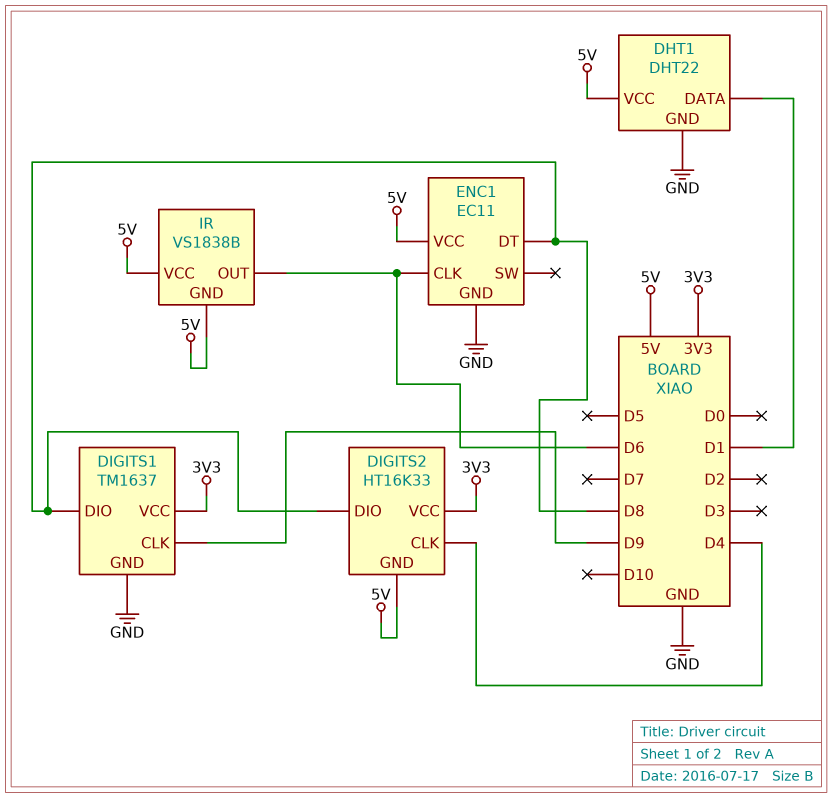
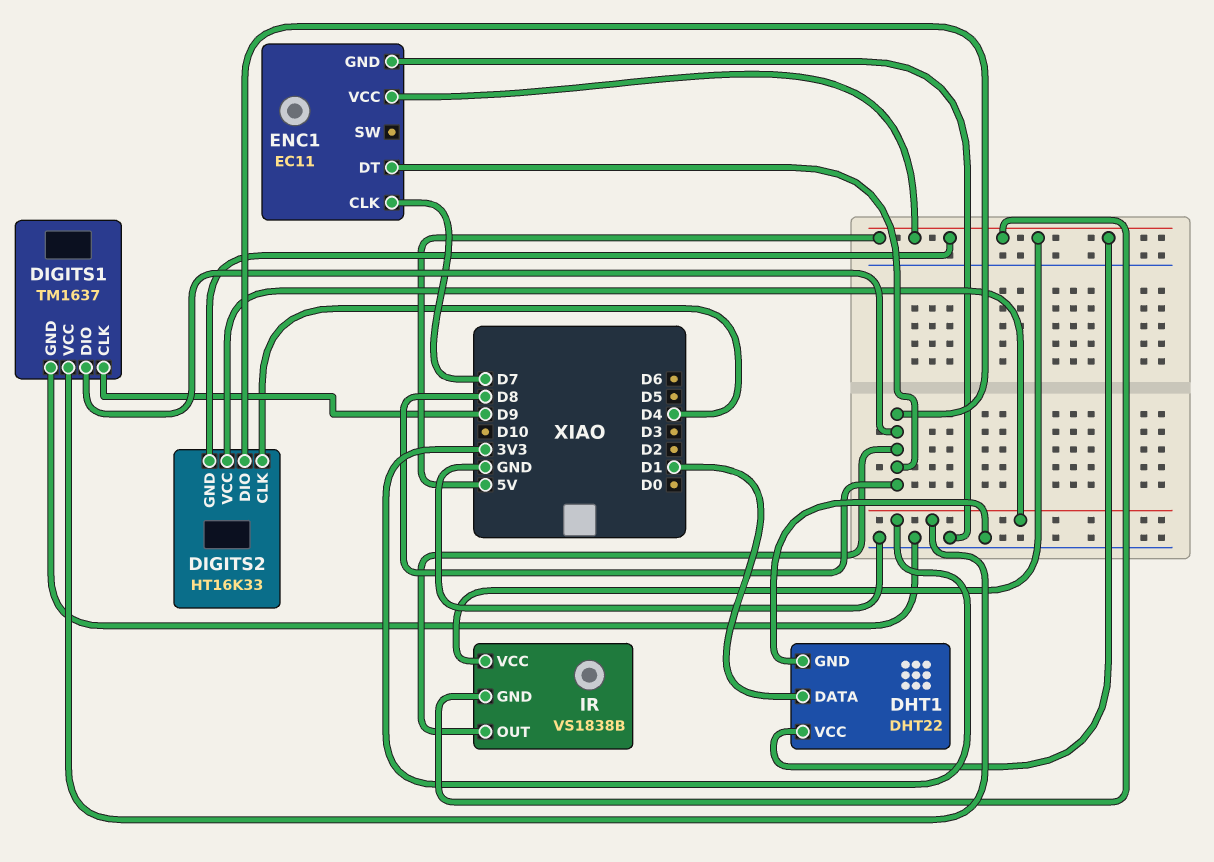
ENC1 pin CLK: D6 -> D7
IR pin OUT: D6 -> D8

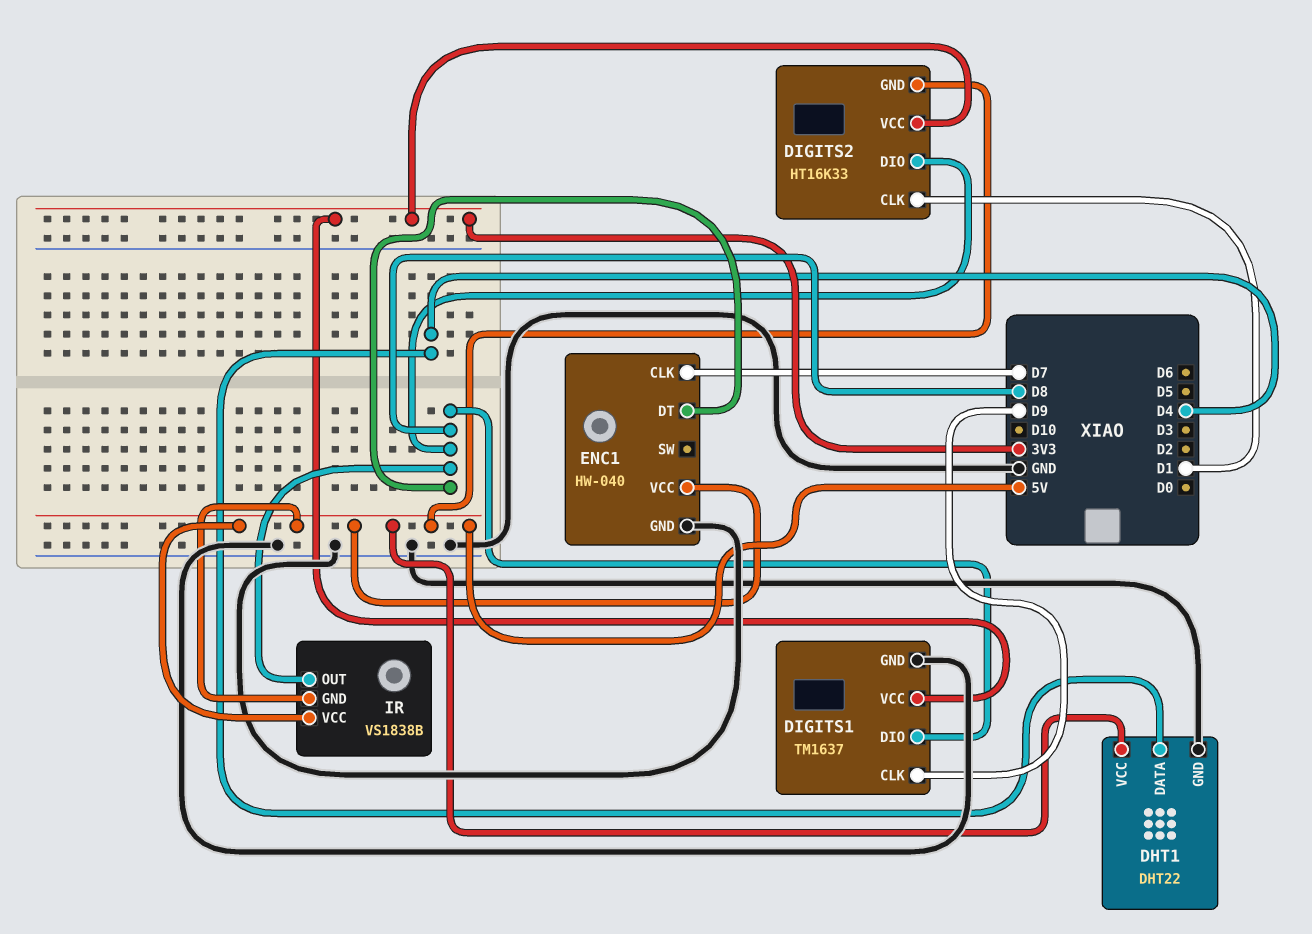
DHT1 pin DATA: D1 -> D4
DIGITS2 pin CLK: D4 -> D1
ENC1: EC11 -> HW-040

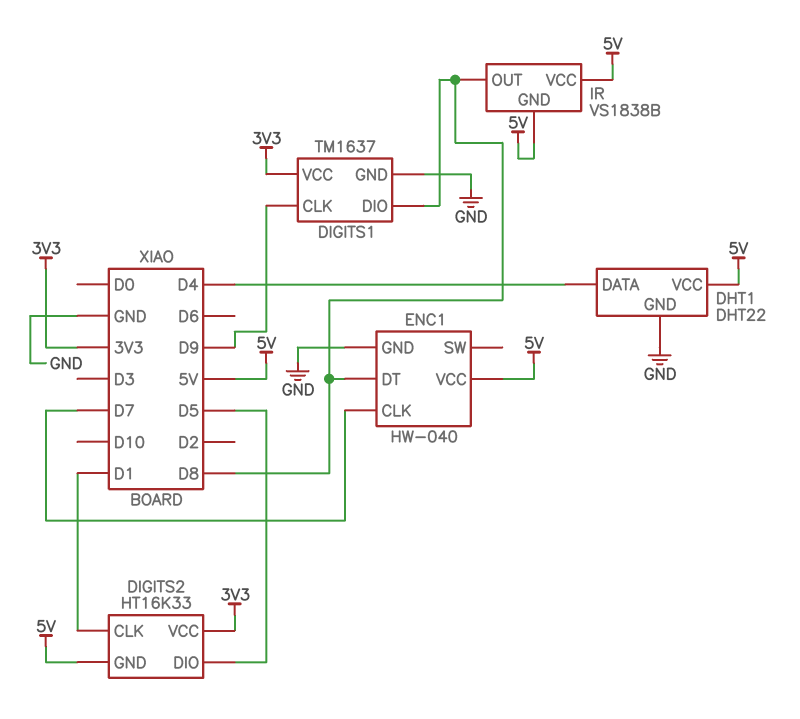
DIGITS2 pin DIO: D8 -> D5

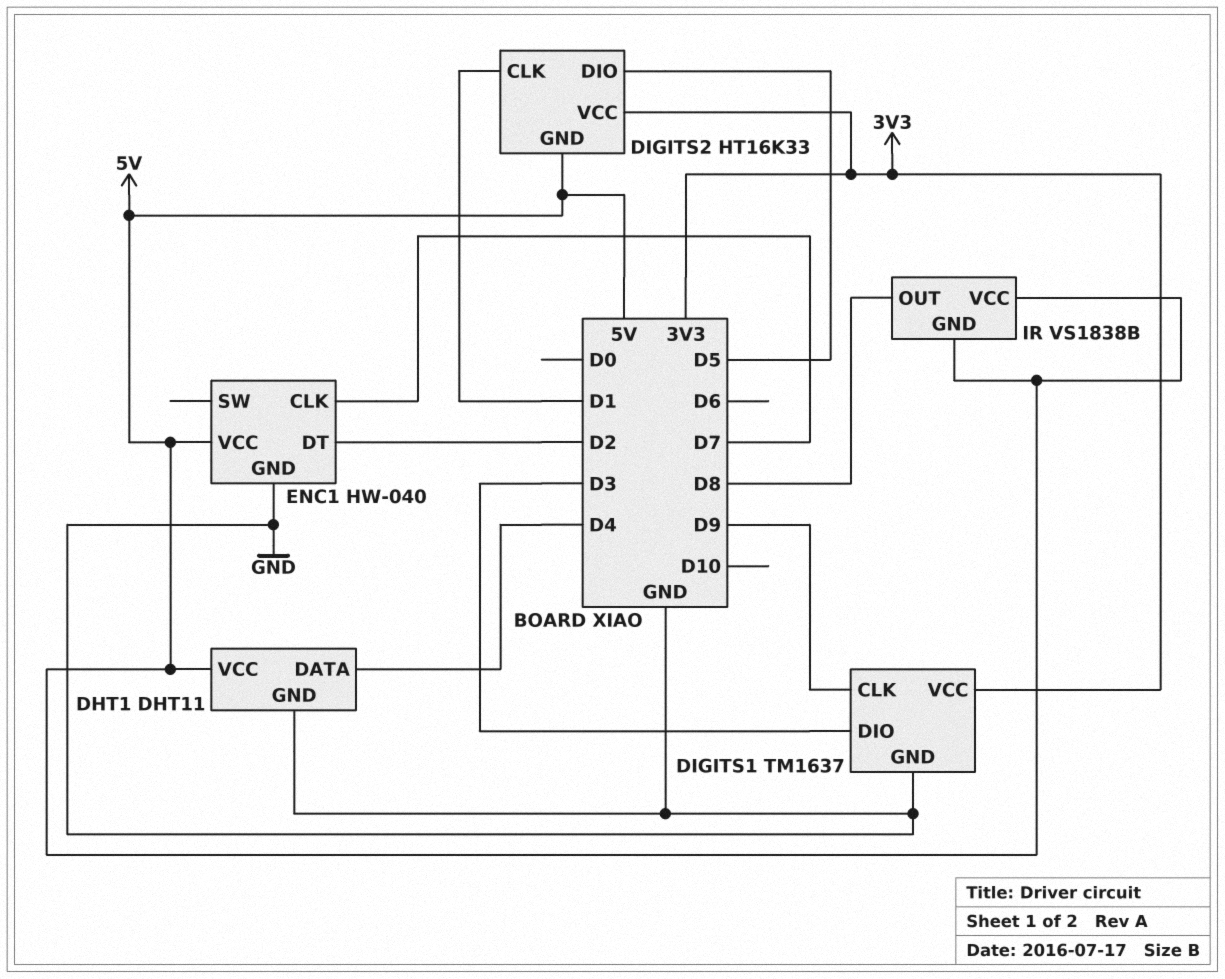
DHT1: DHT22 -> DHT11
DIGITS1 pin DIO: D8 -> D3
ENC1 pin DT: D8 -> D2

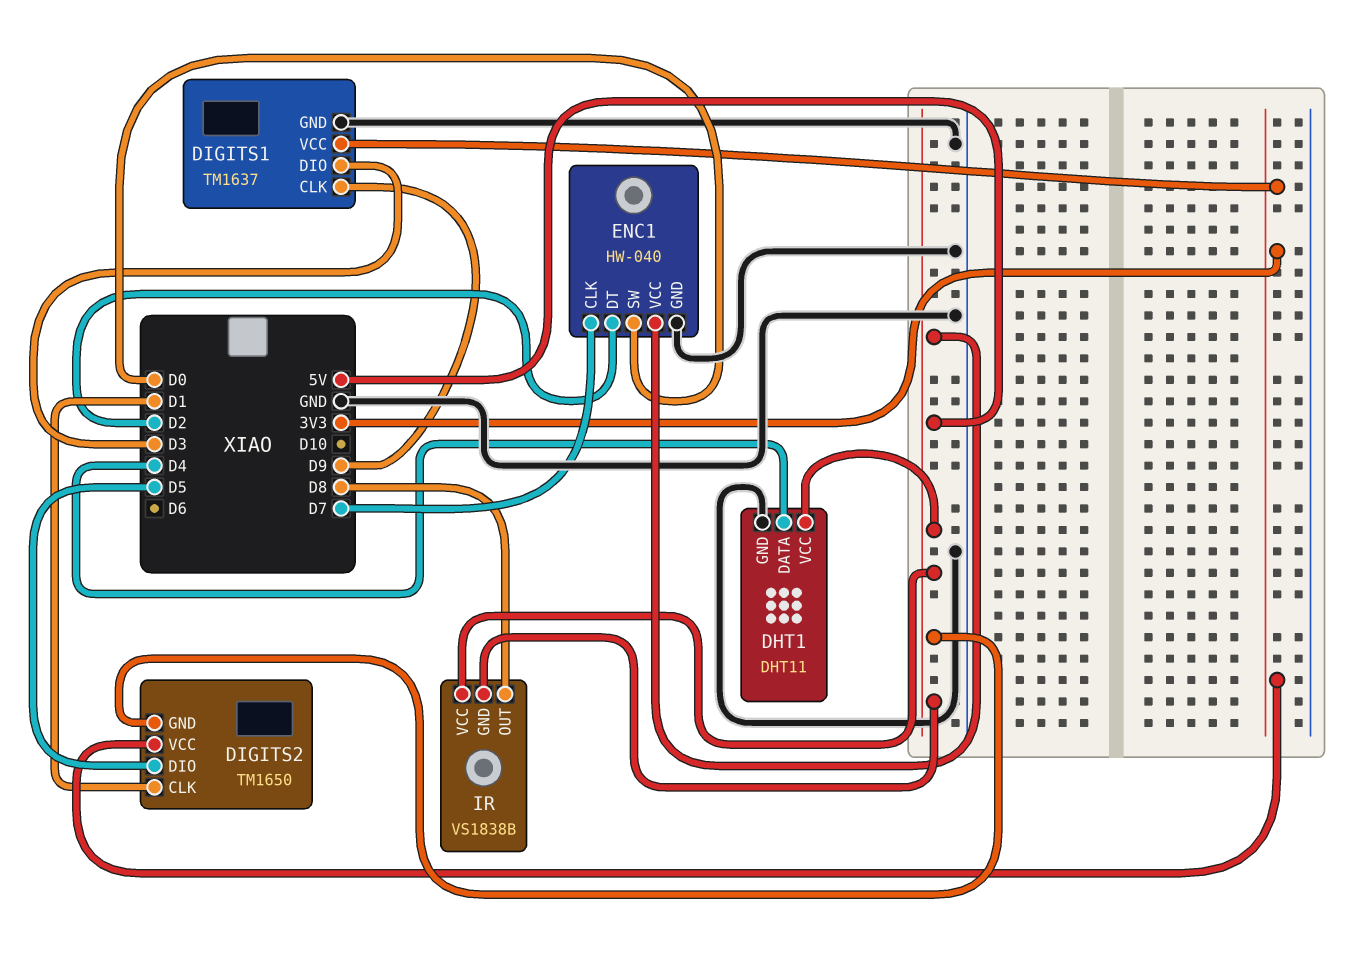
DIGITS2: HT16K33 -> TM1650
ENC1 pin SW: none -> D0

